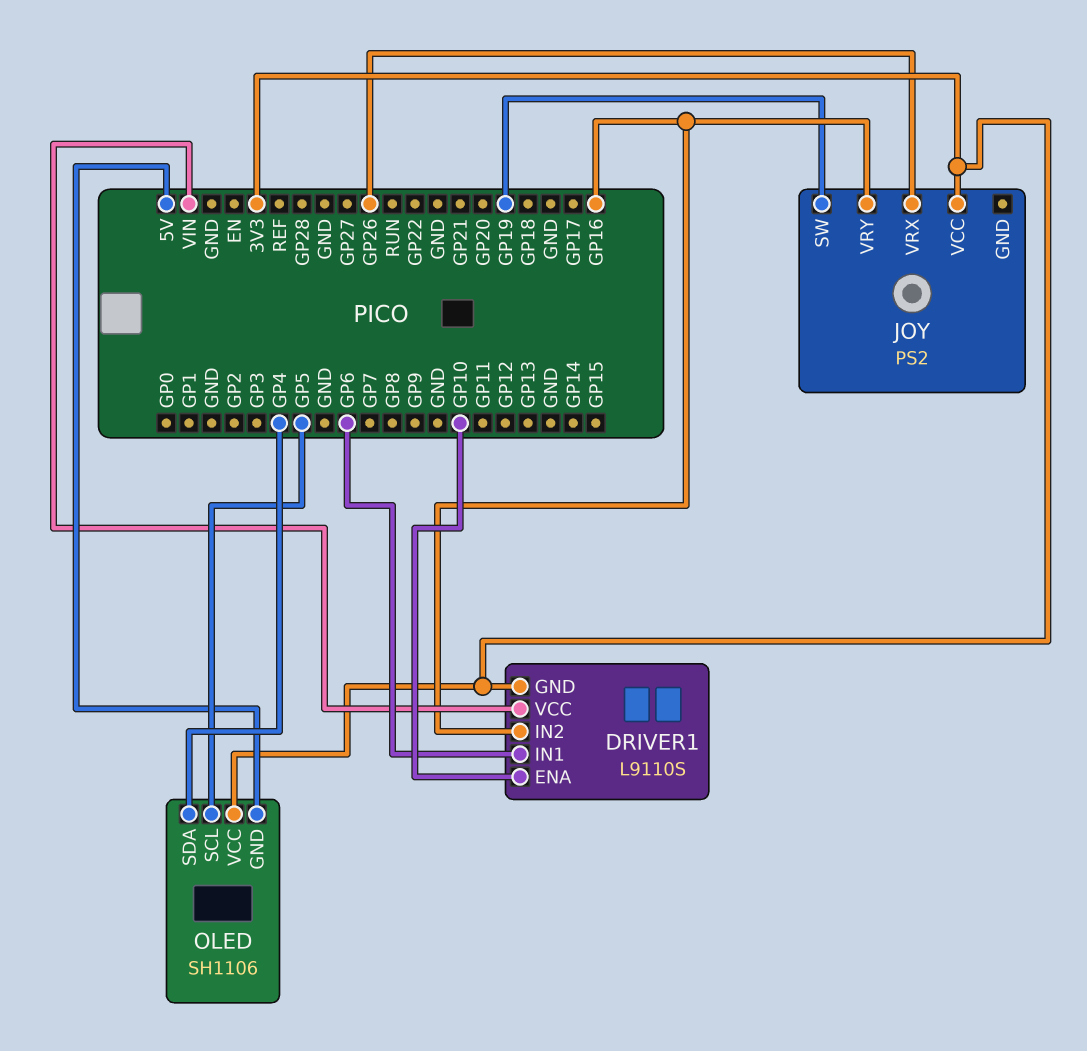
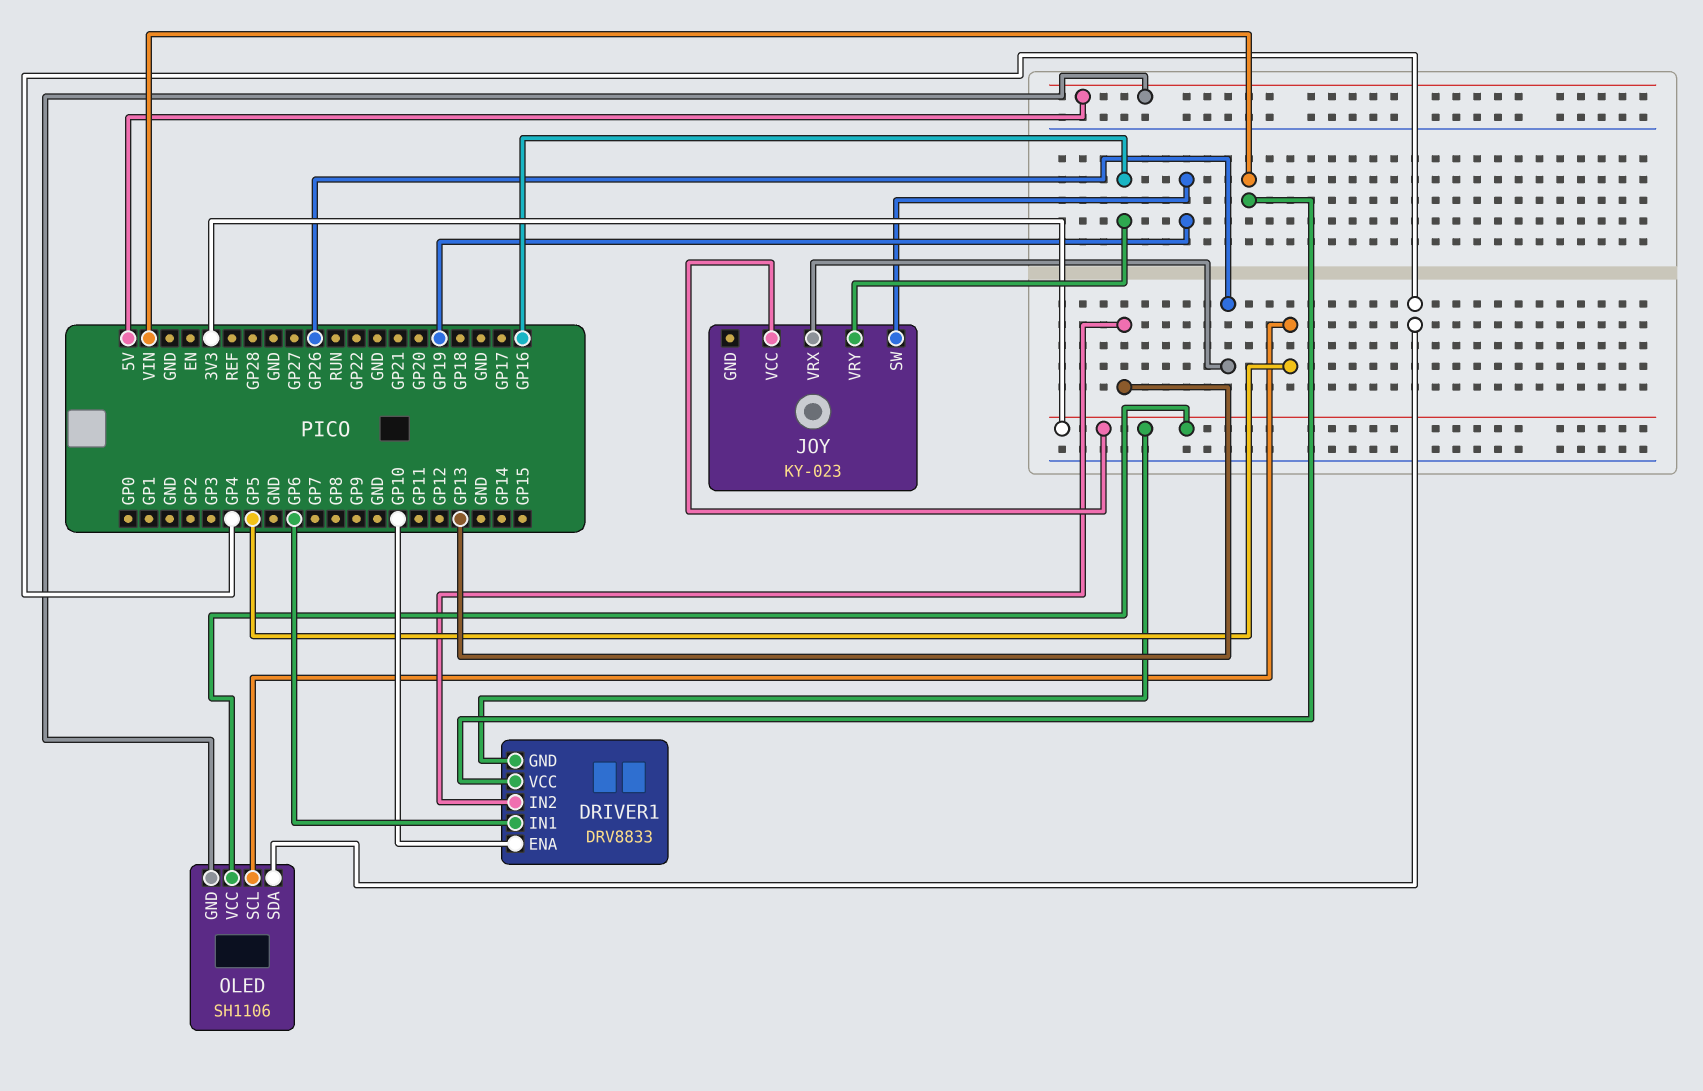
DRIVER1: L9110S -> DRV8833
DRIVER1 pin IN2: GP16 -> GP13
JOY: PS2 -> KY-023

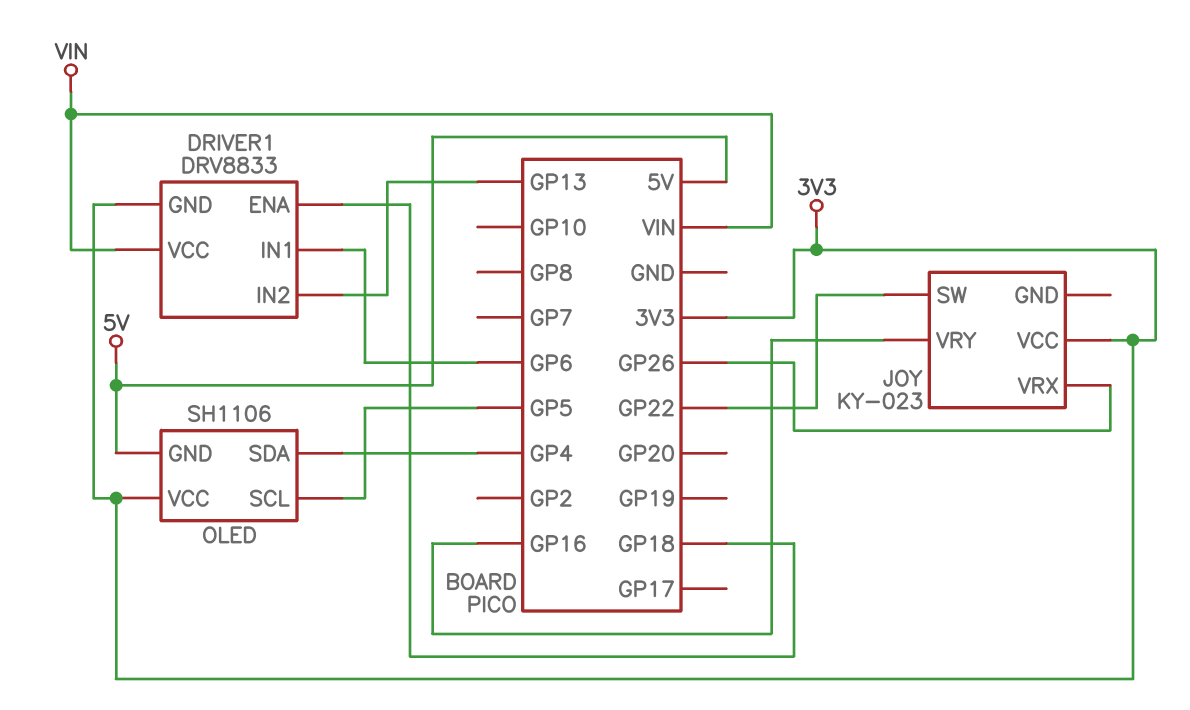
DRIVER1 pin ENA: GP10 -> GP18
JOY pin SW: GP19 -> GP22

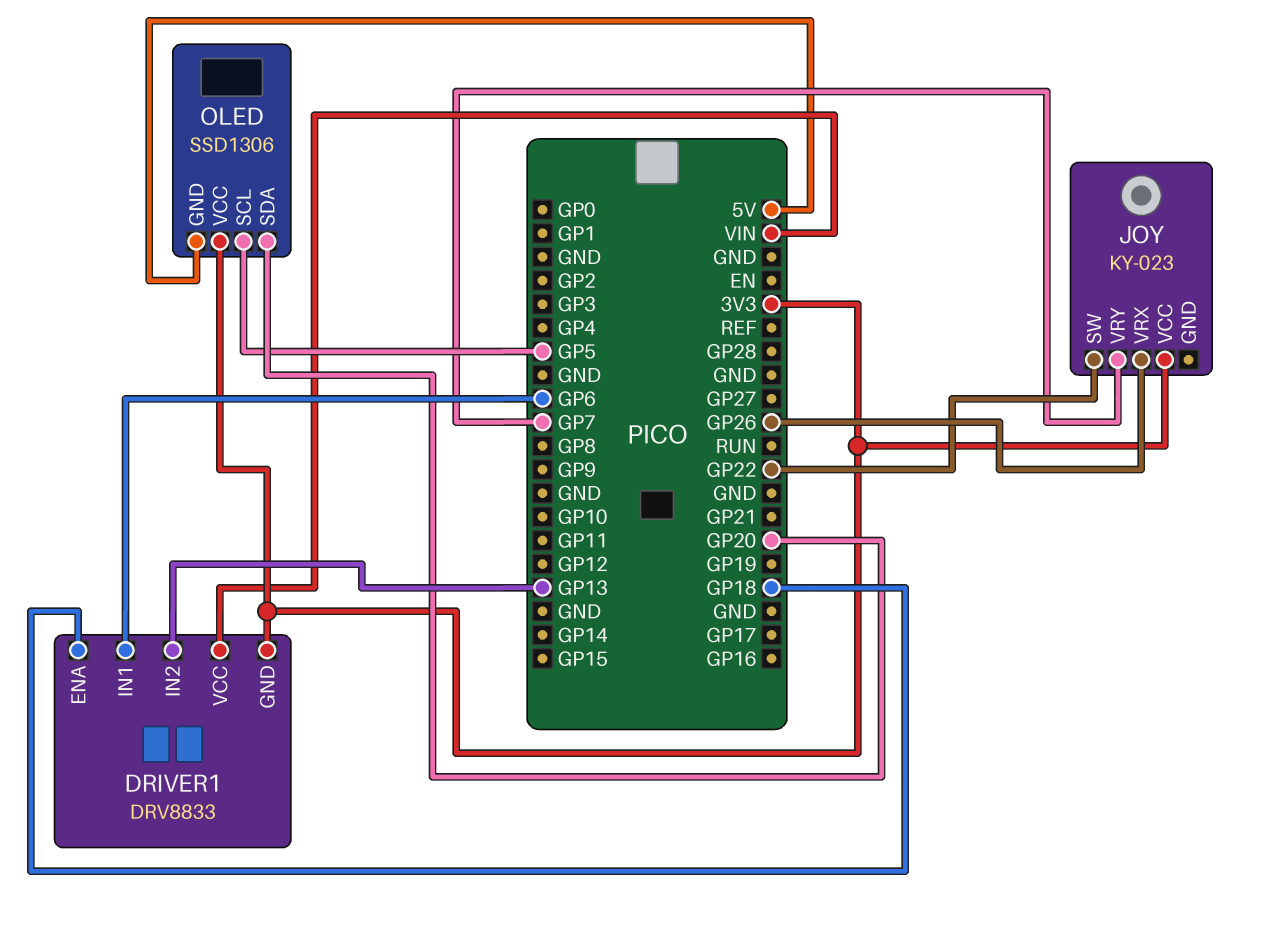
JOY pin VRY: GP16 -> GP7
OLED: SH1106 -> SSD1306
OLED pin SDA: GP4 -> GP20

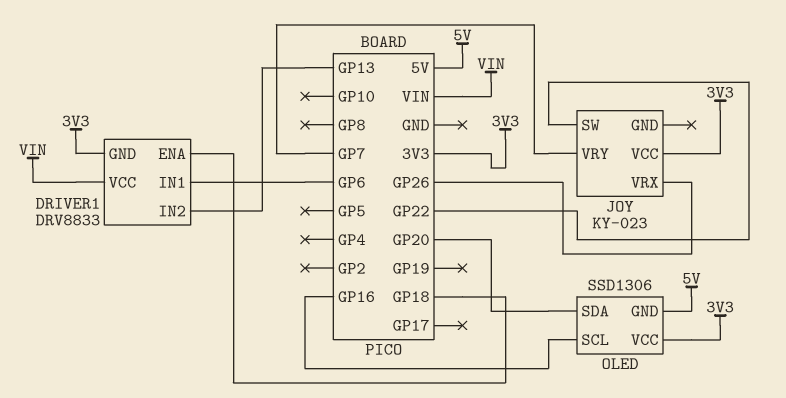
OLED pin SCL: GP5 -> GP16

